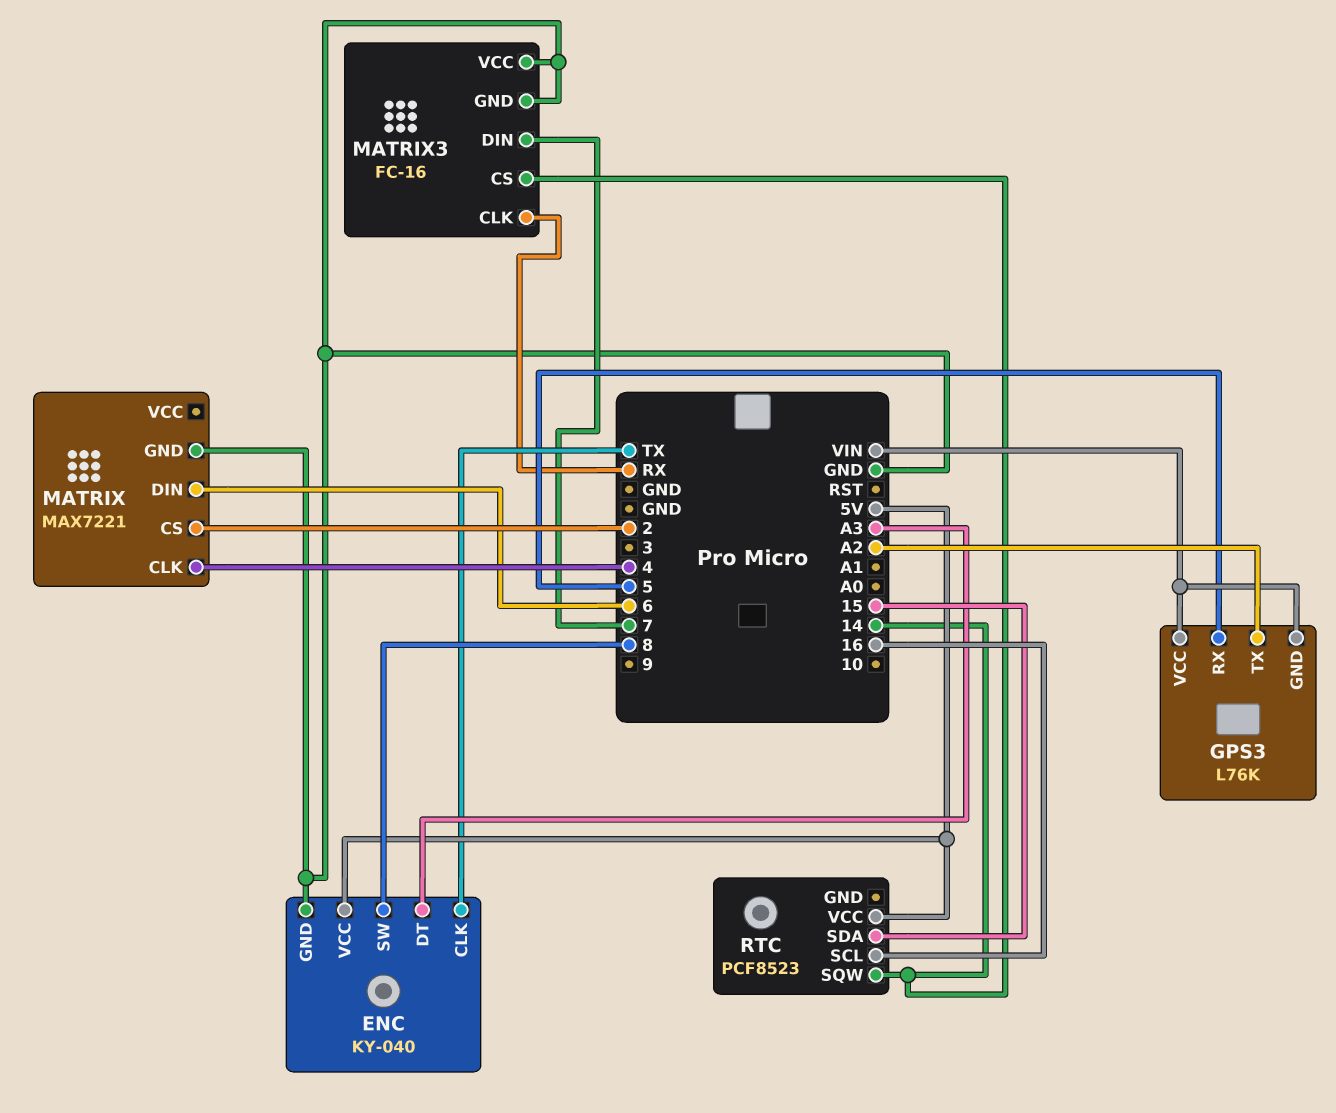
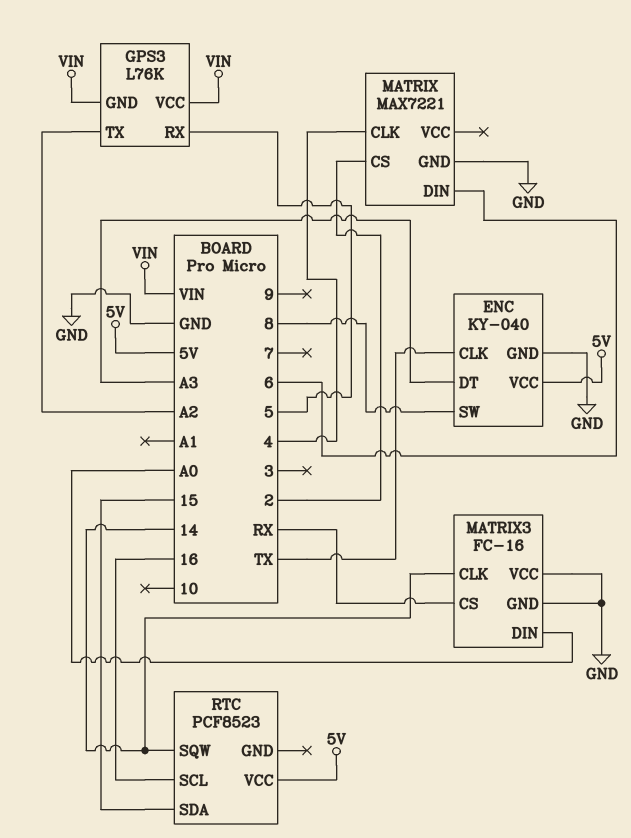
MATRIX3 pin CLK: RX -> 14
MATRIX3 pin CS: 14 -> RX
MATRIX3 pin DIN: 7 -> A0

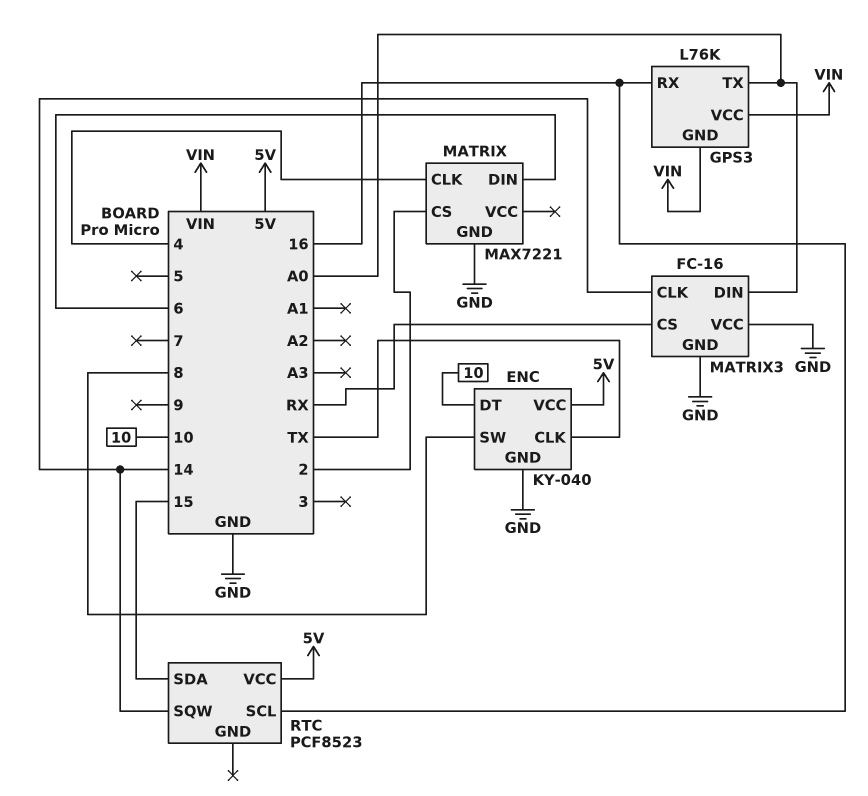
ENC pin DT: A3 -> 10
GPS3 pin RX: 5 -> 16
GPS3 pin TX: A2 -> A0

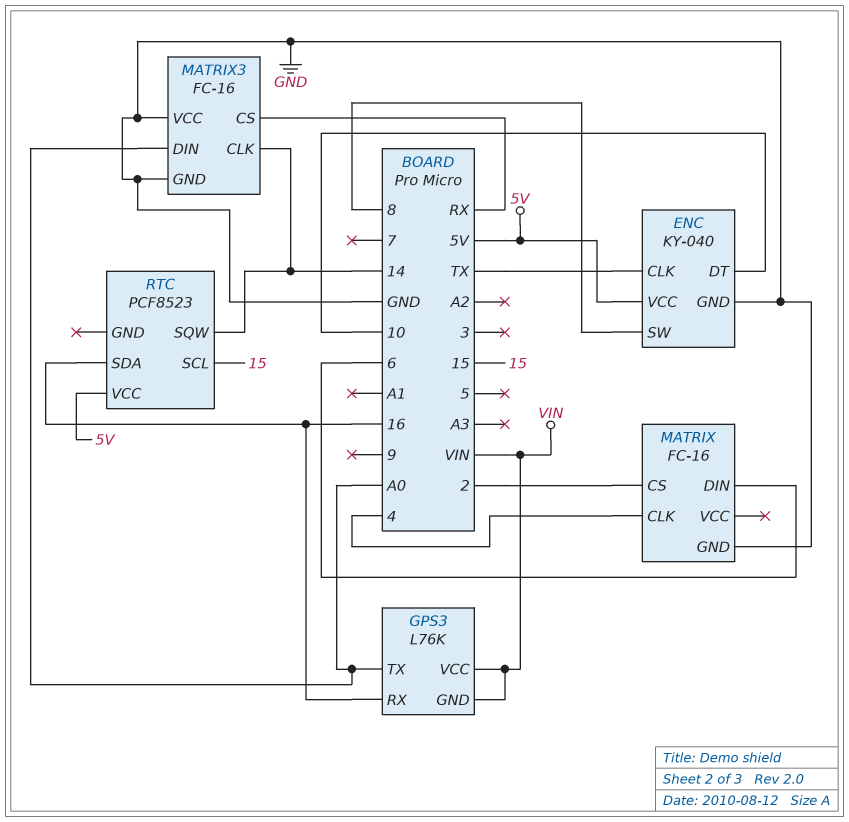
MATRIX: MAX7221 -> FC-16
RTC pin SCL: 16 -> 15
RTC pin SDA: 15 -> 16

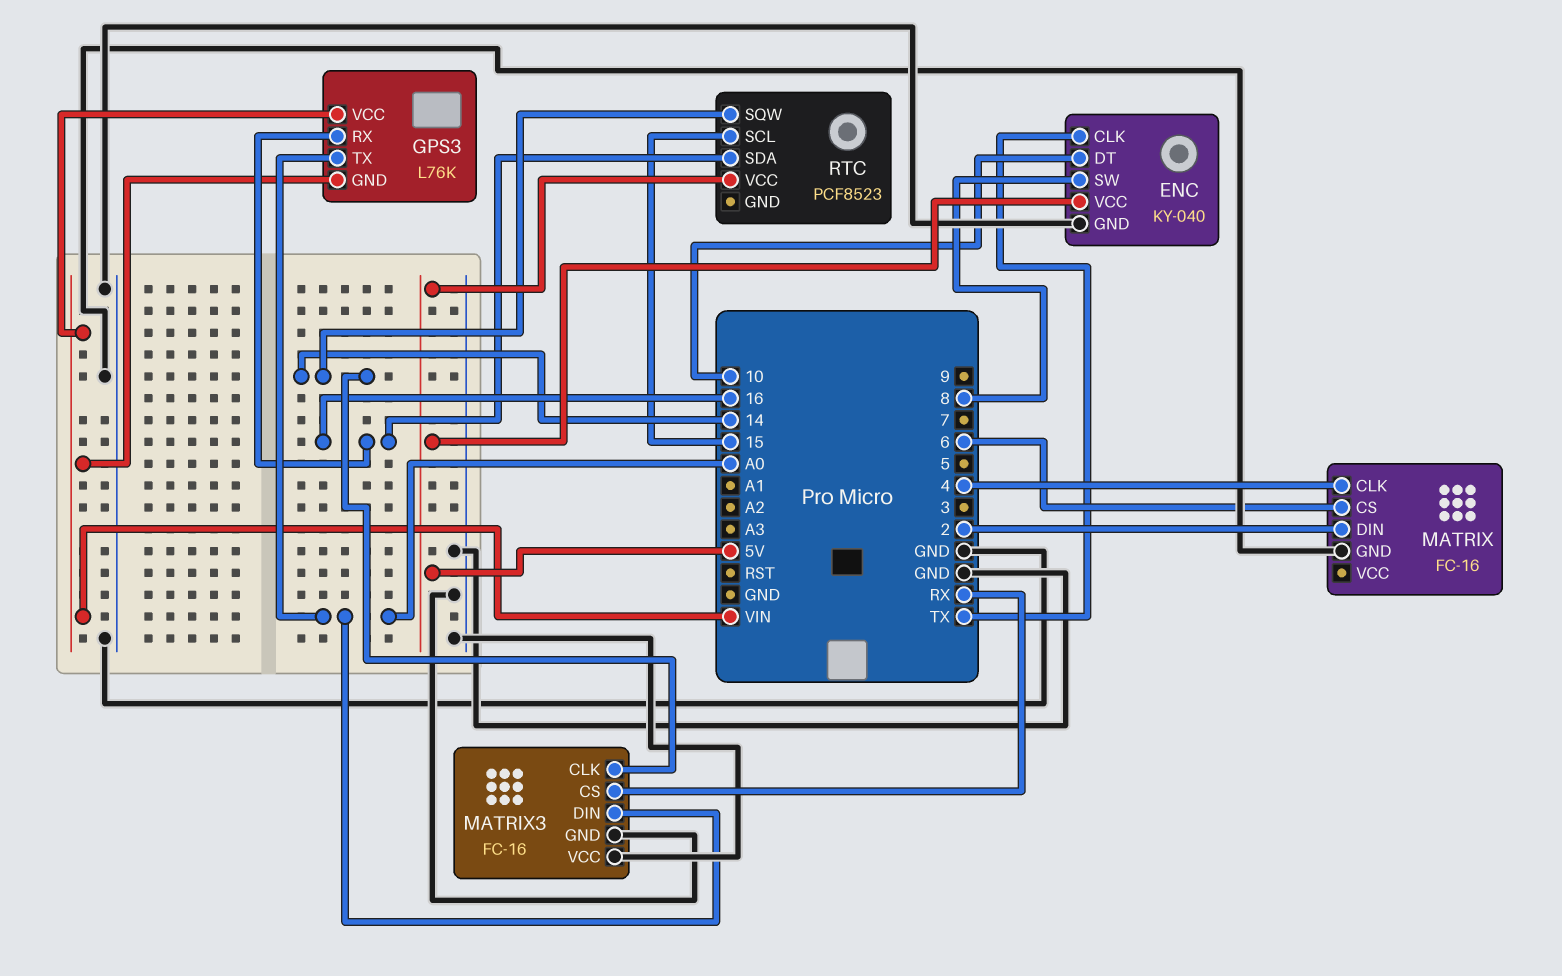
MATRIX pin CS: 2 -> 6
MATRIX pin DIN: 6 -> 2

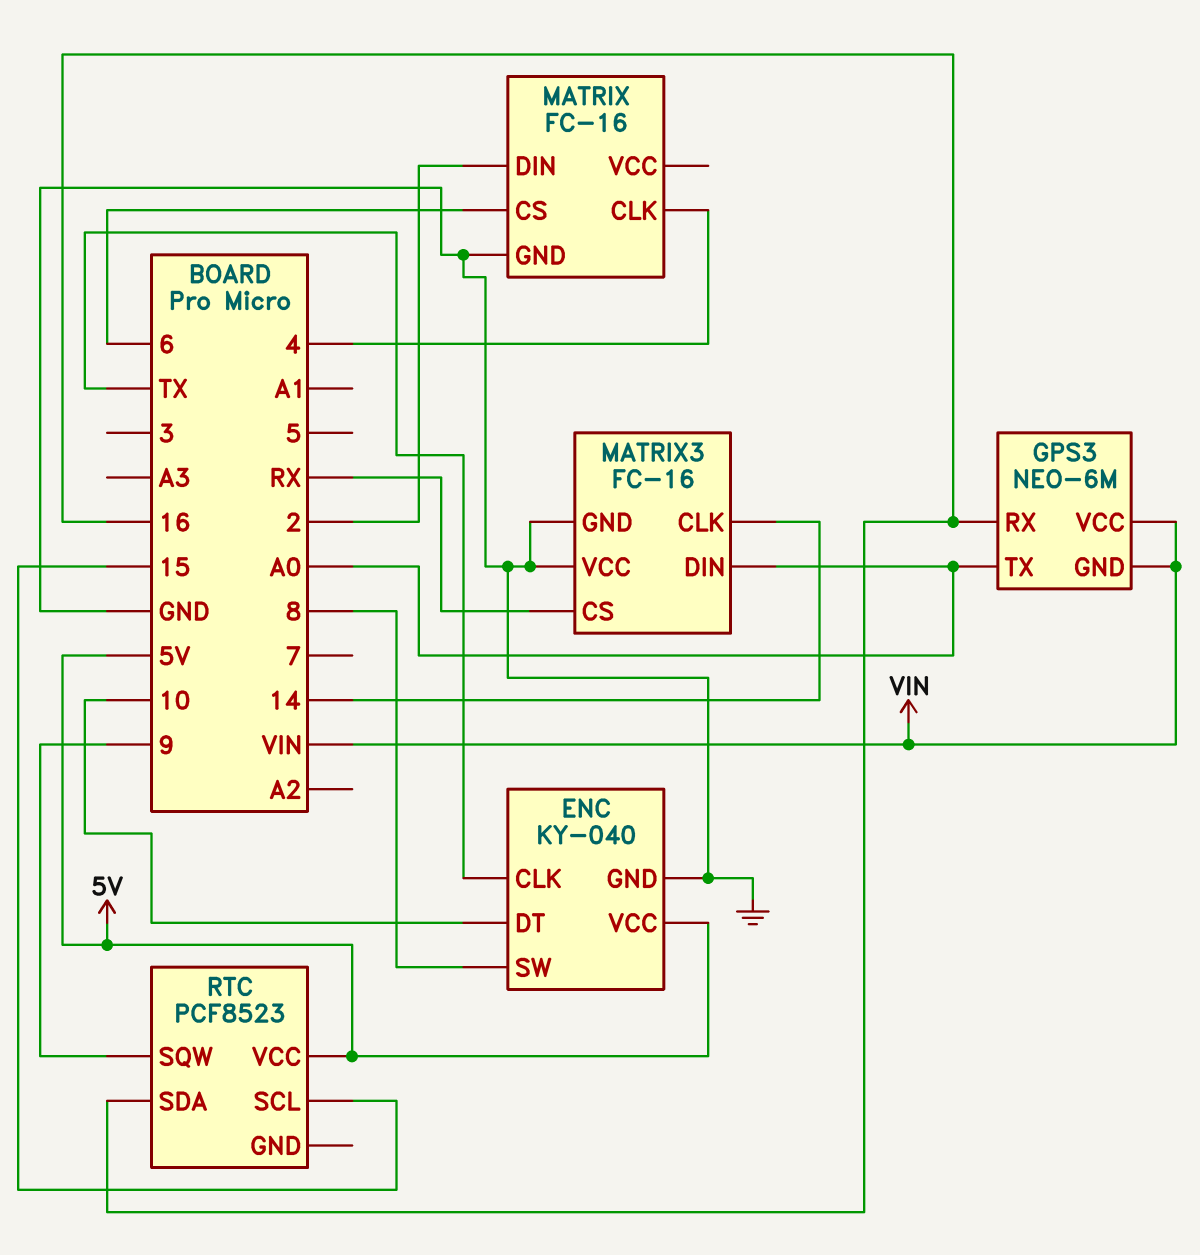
GPS3: L76K -> NEO-6M
RTC pin SQW: 14 -> 9

